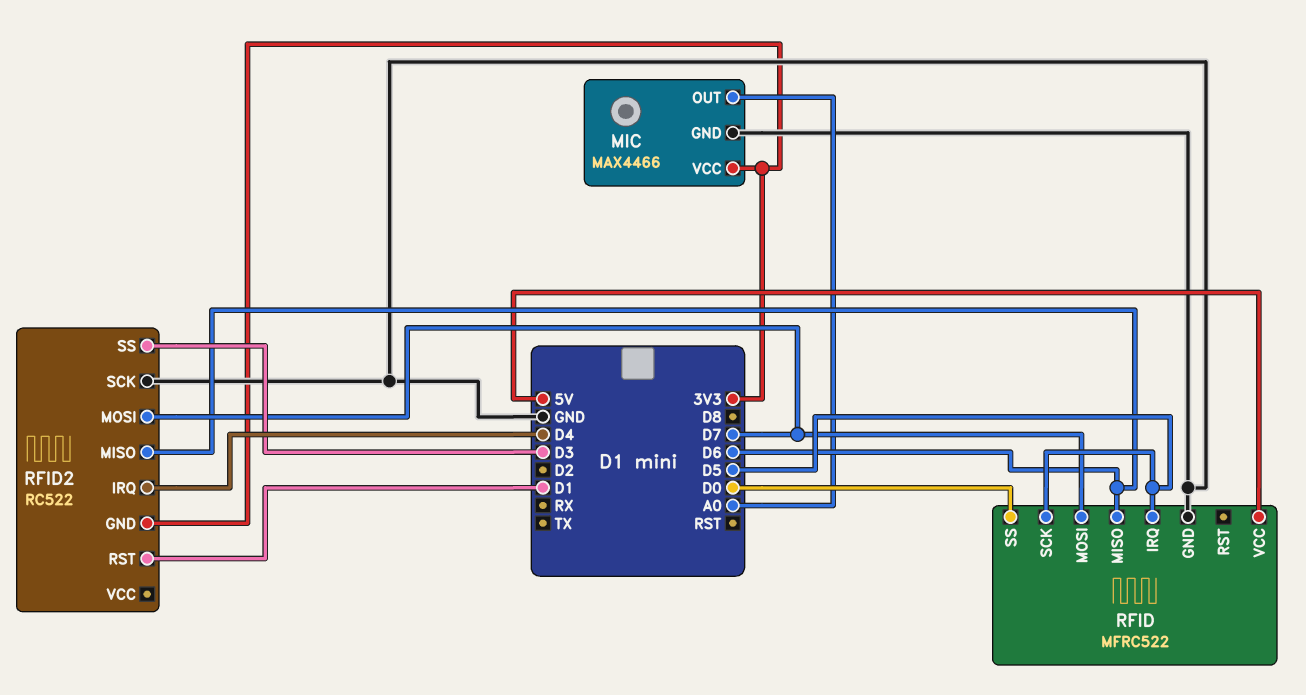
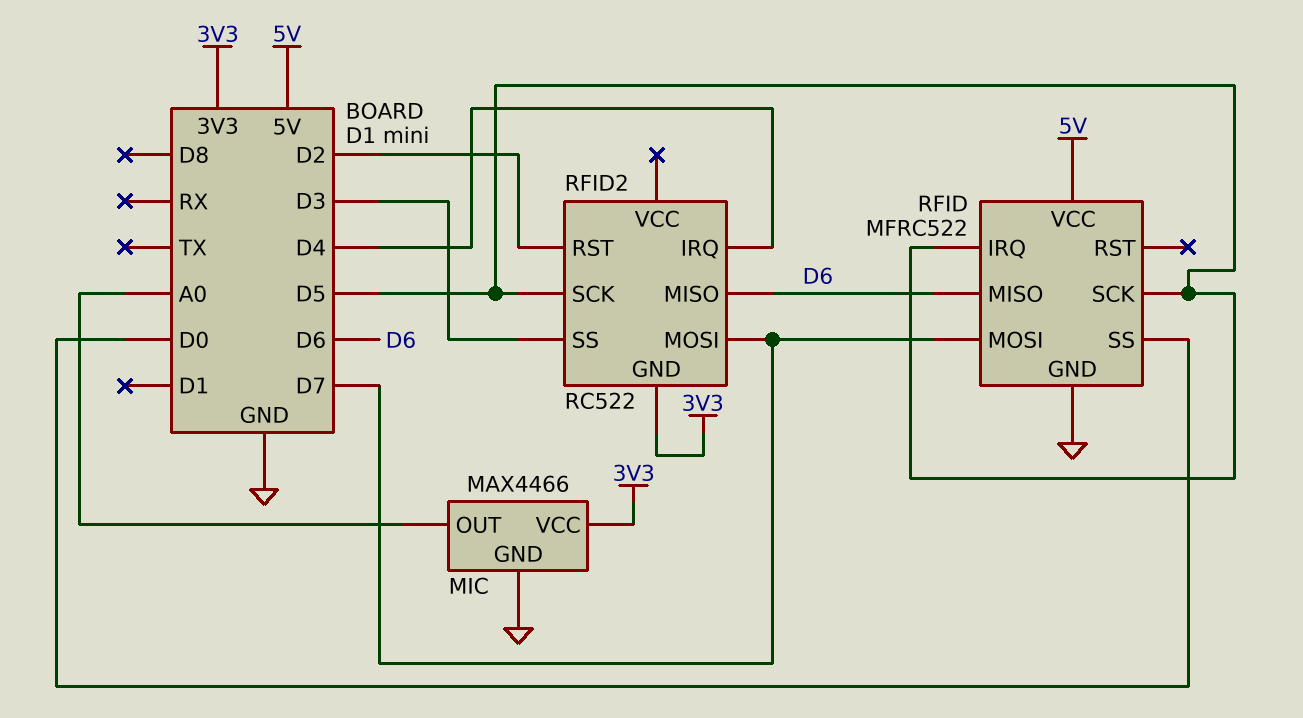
RFID2 pin RST: D1 -> D2
RFID2 pin SCK: GND -> D5

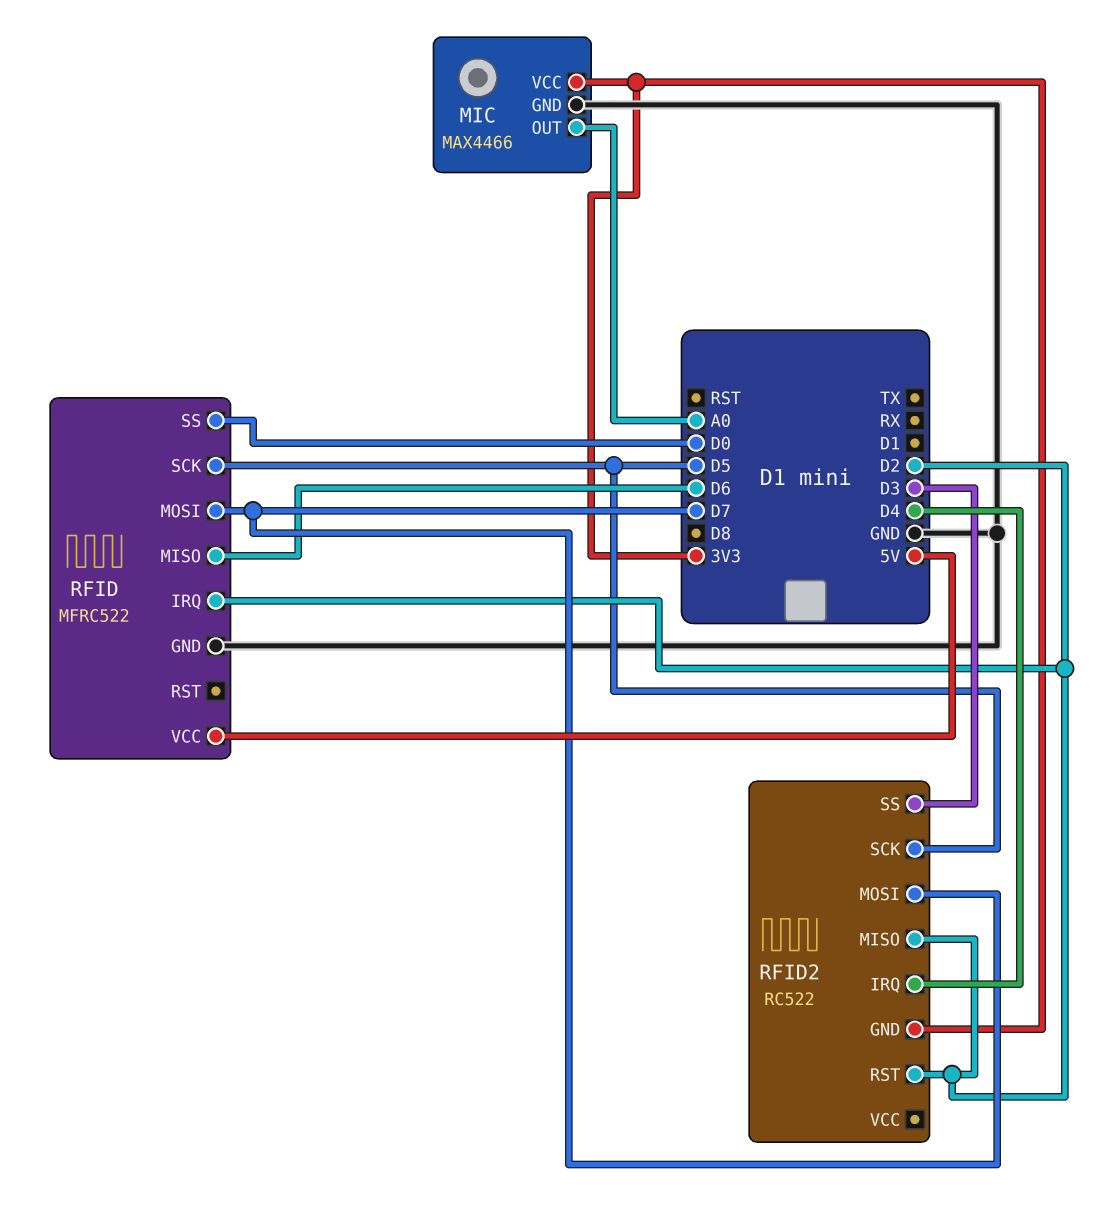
RFID pin IRQ: D5 -> D2
RFID2 pin MISO: D6 -> D2

